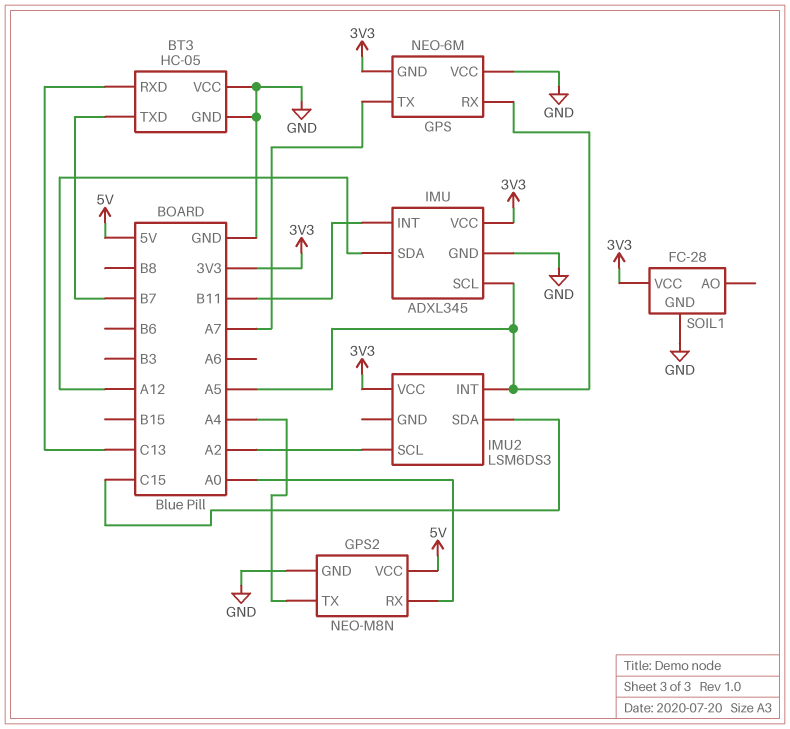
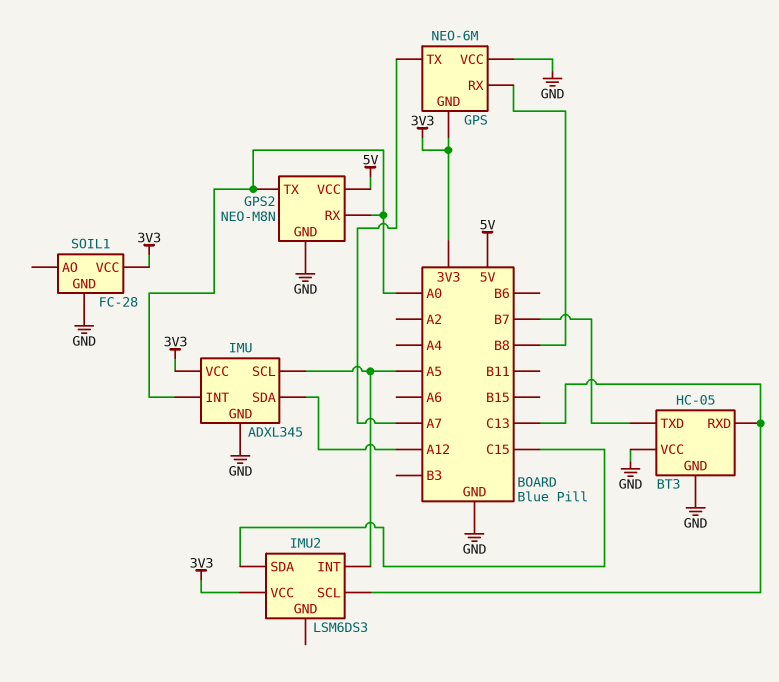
GPS pin RX: A5 -> B8
GPS2 pin TX: A4 -> A0
IMU pin INT: B11 -> A0
IMU2 pin SCL: A2 -> C13

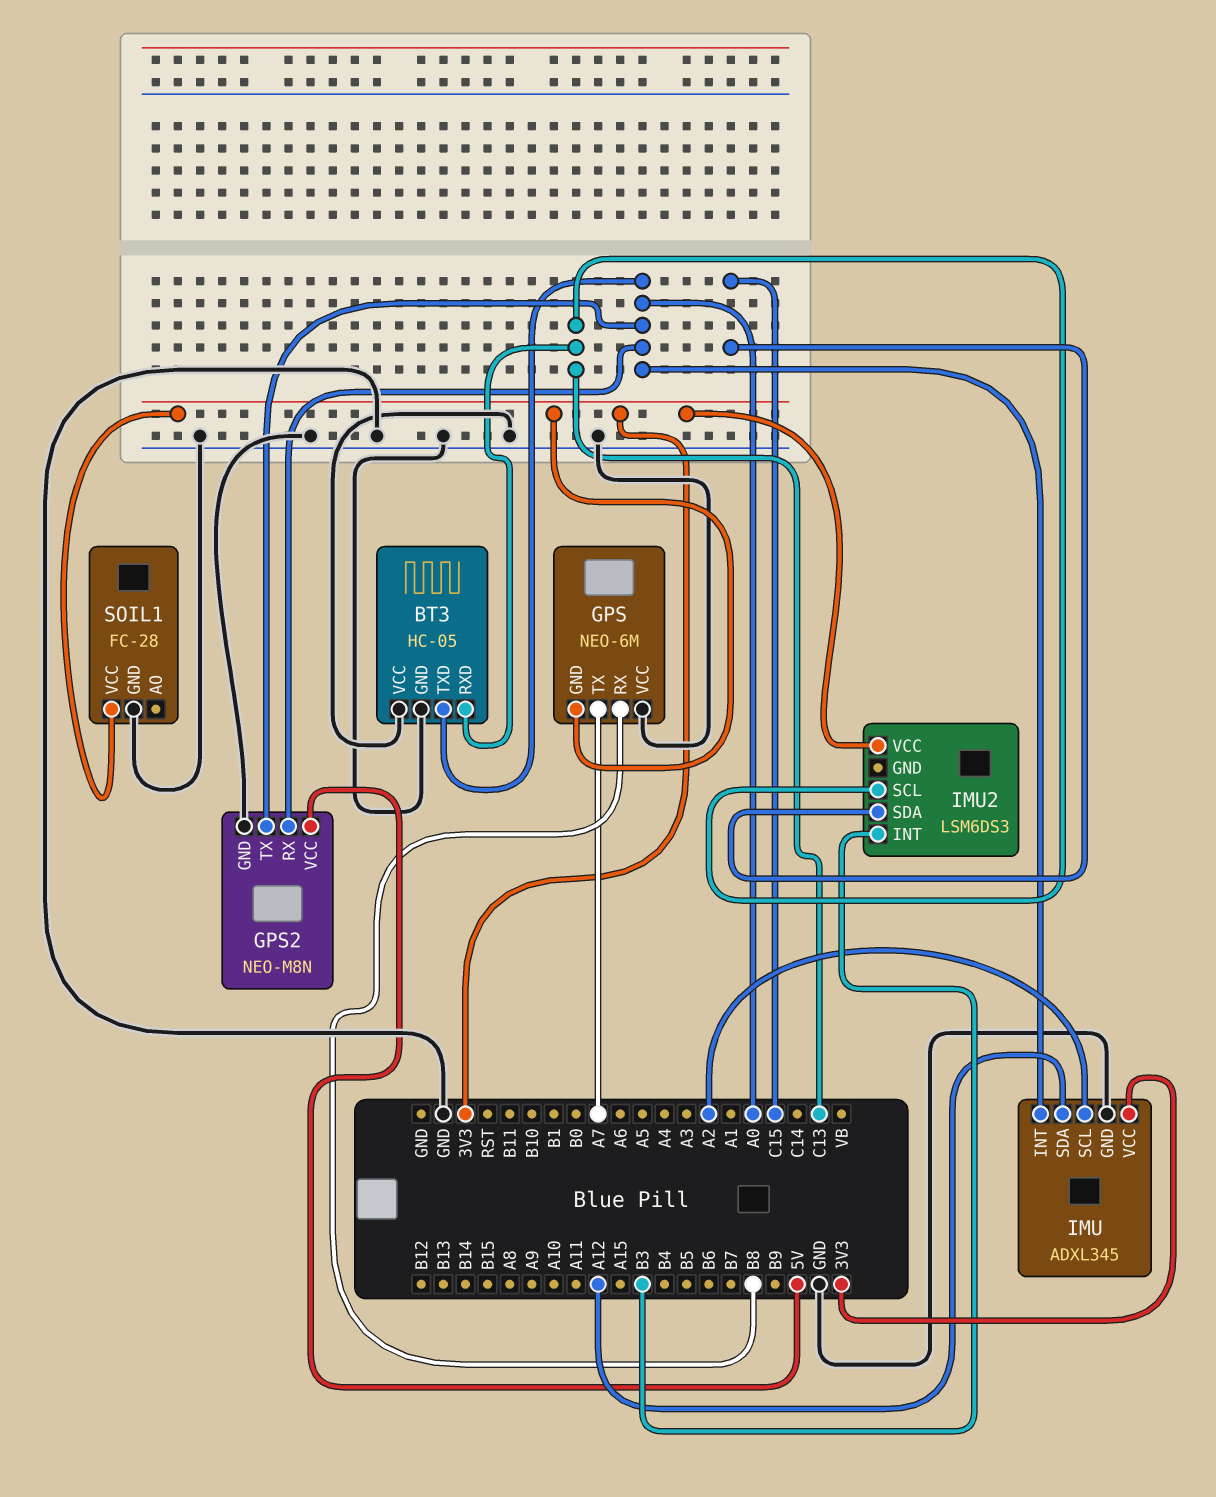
BT3 pin TXD: B7 -> A0
IMU pin SCL: A5 -> A2
IMU2 pin INT: A5 -> B3

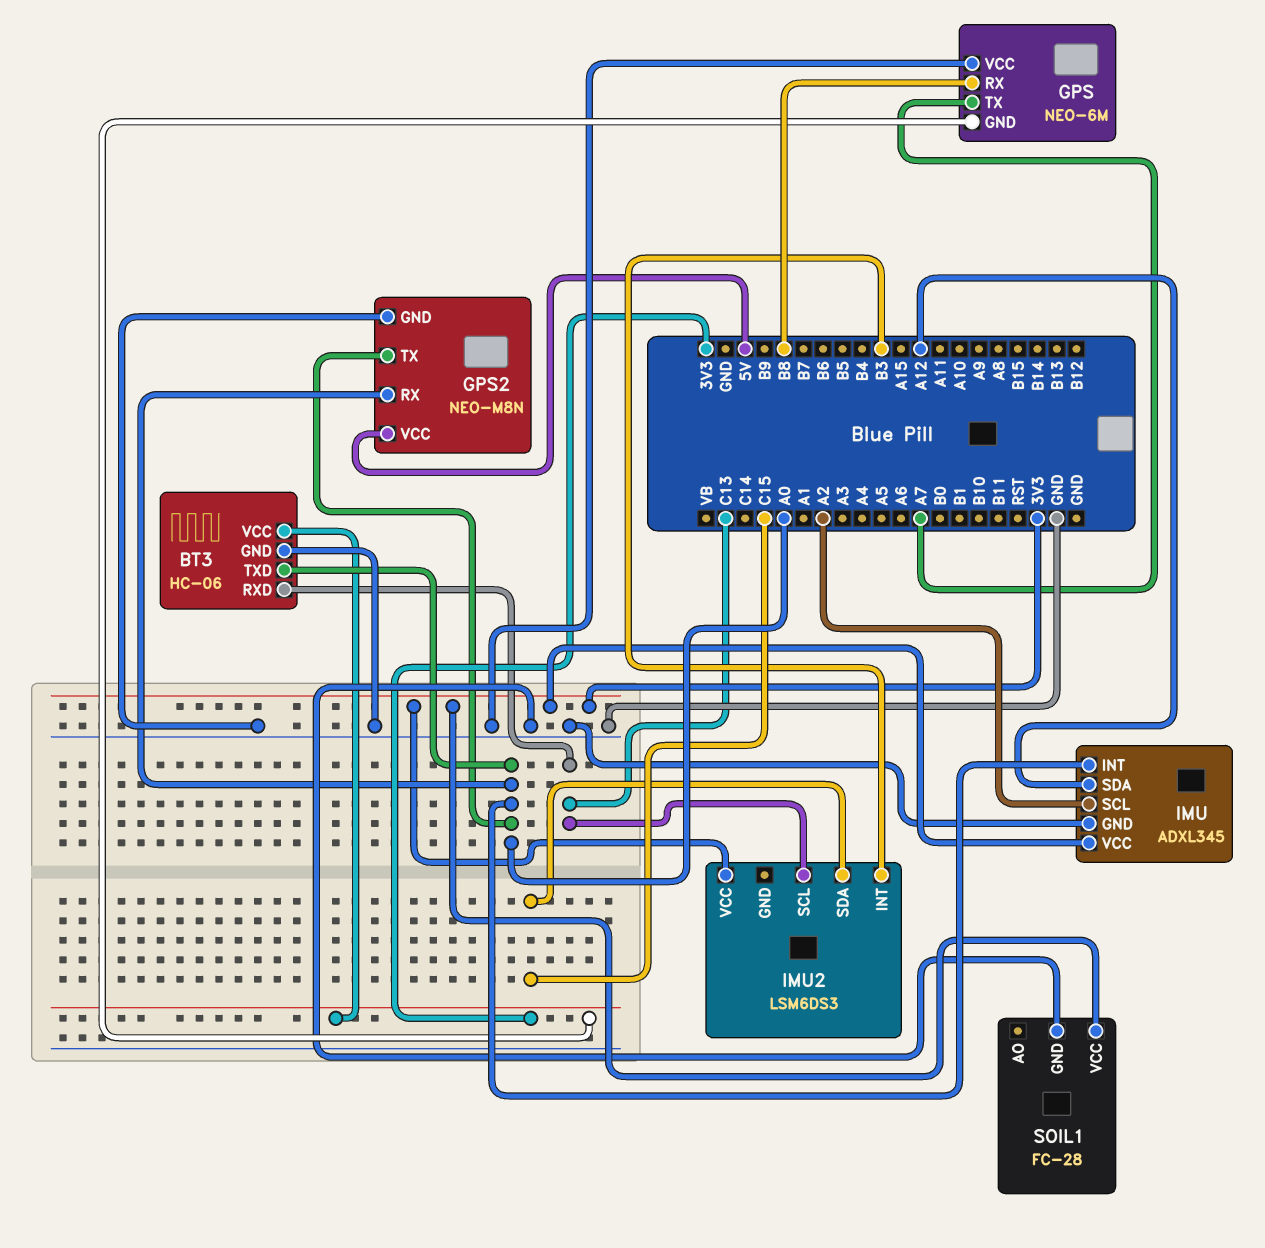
BT3: HC-05 -> HC-06
BT3 pin VCC: GND -> 3V3

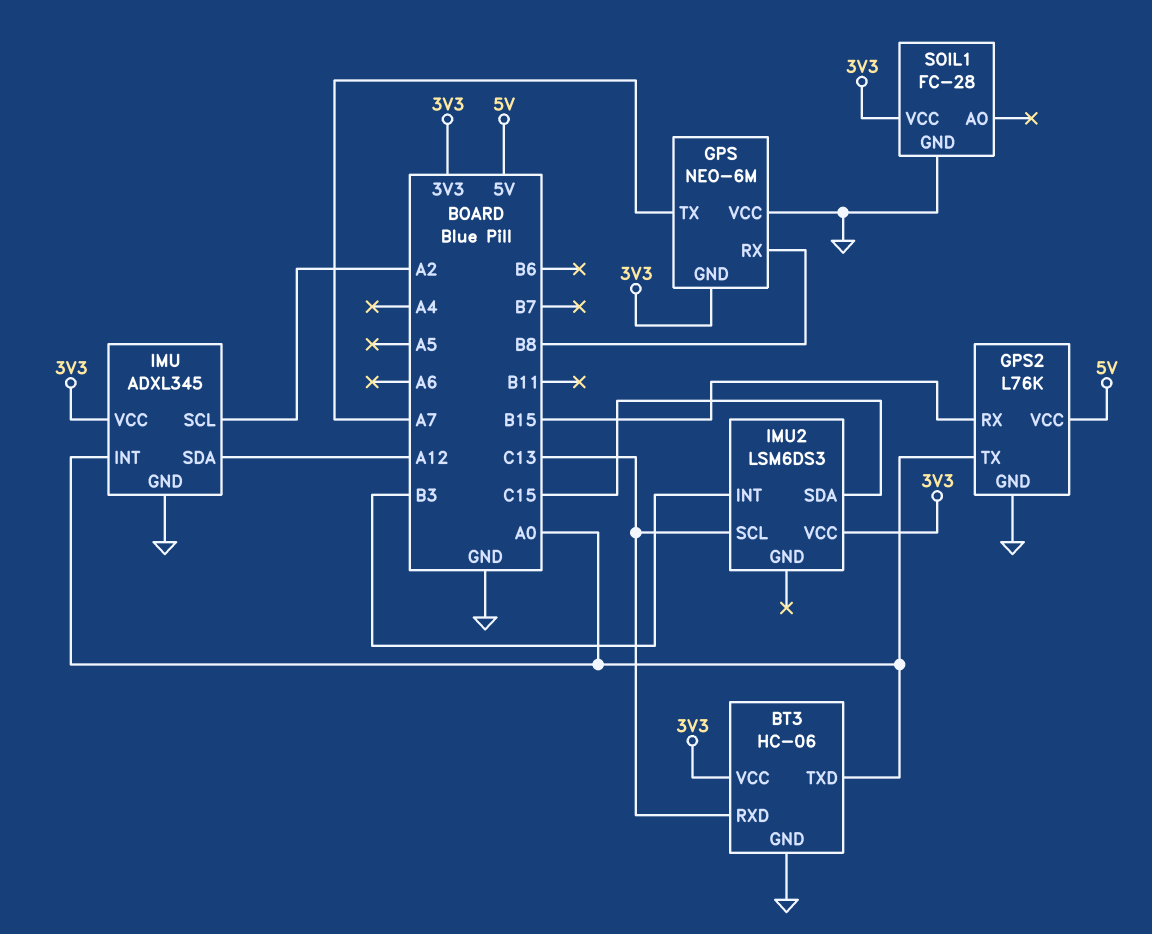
GPS2: NEO-M8N -> L76K
GPS2 pin RX: A0 -> B15

